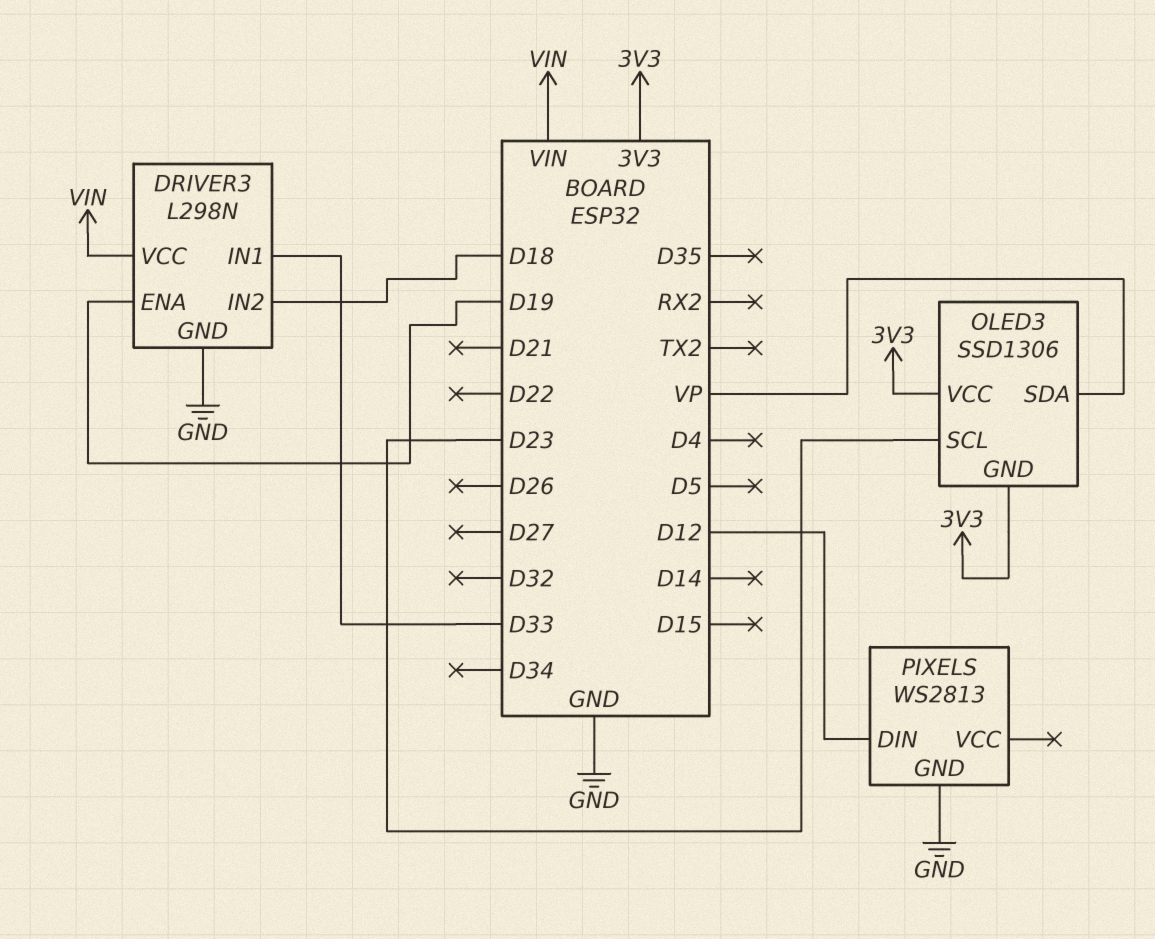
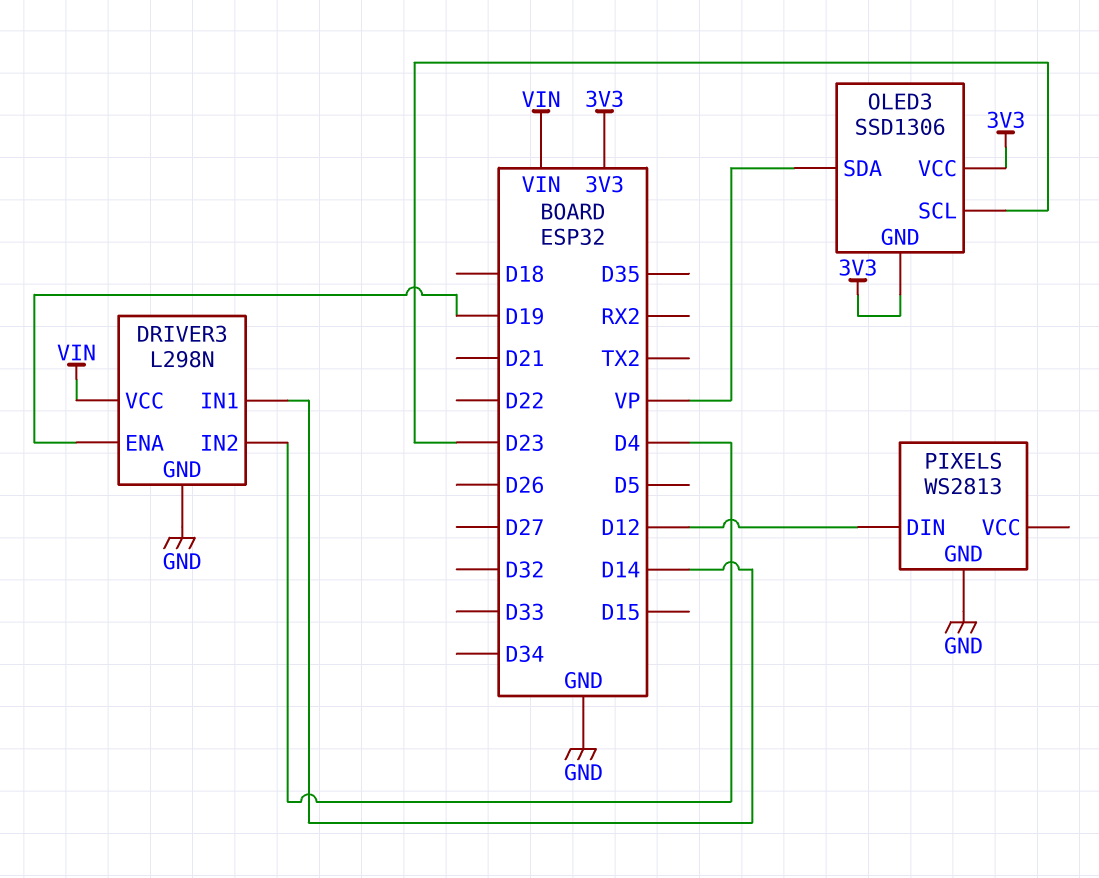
DRIVER3 pin IN1: D33 -> D14
DRIVER3 pin IN2: D18 -> D4

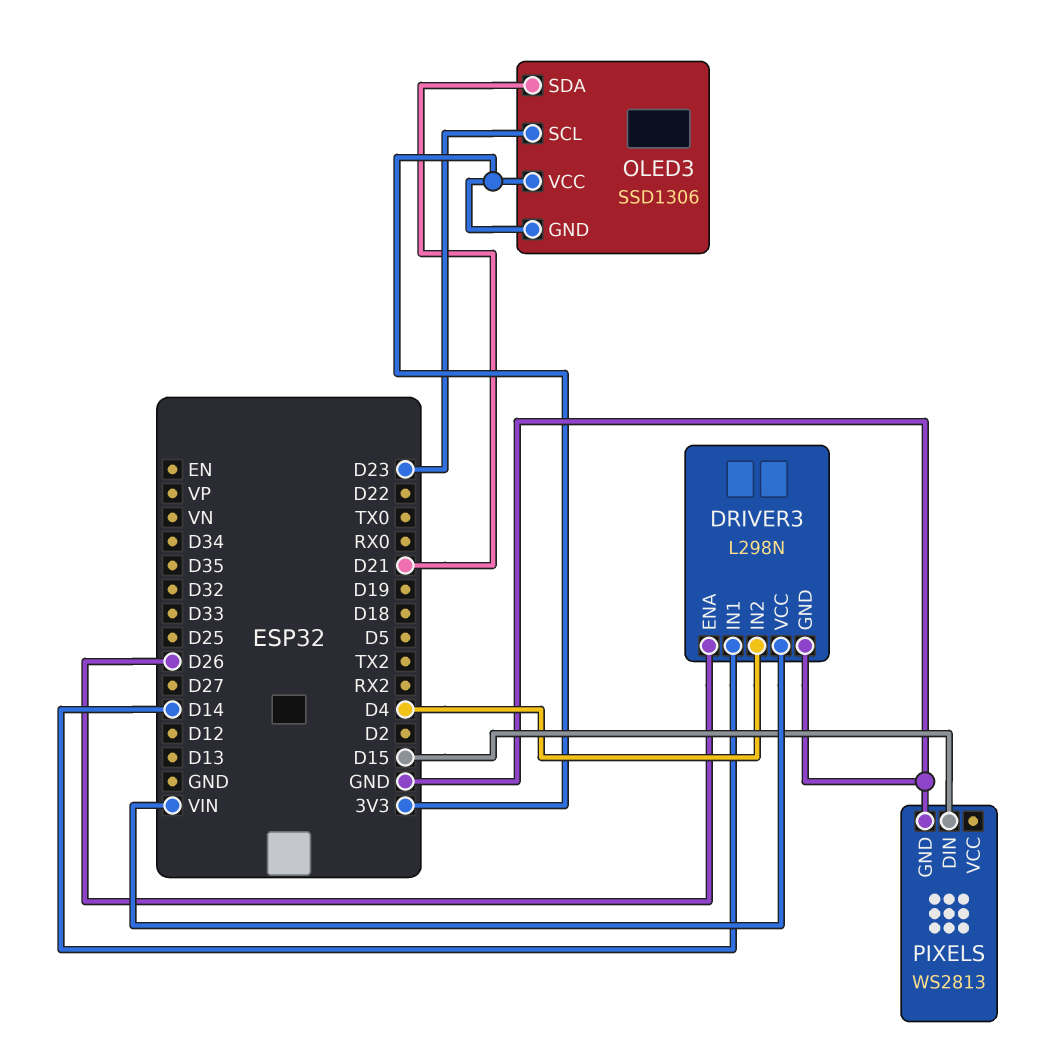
DRIVER3 pin ENA: D19 -> D26
OLED3 pin SDA: VP -> D21
PIXELS pin DIN: D12 -> D15

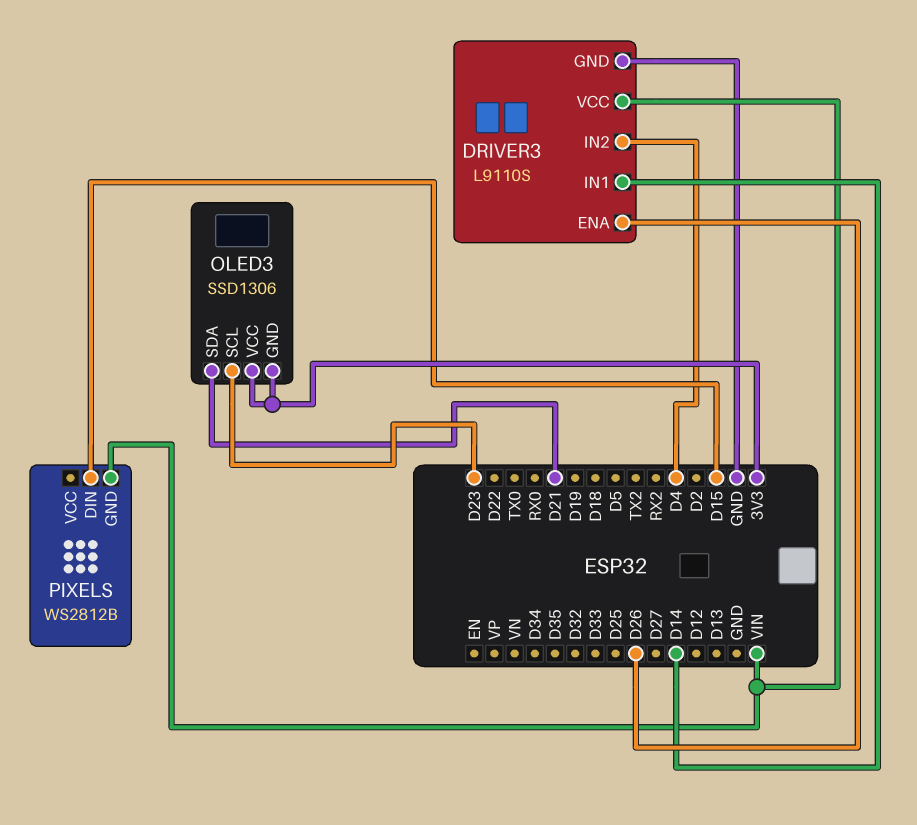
DRIVER3: L298N -> L9110S
PIXELS: WS2813 -> WS2812B
PIXELS pin GND: GND -> VIN

